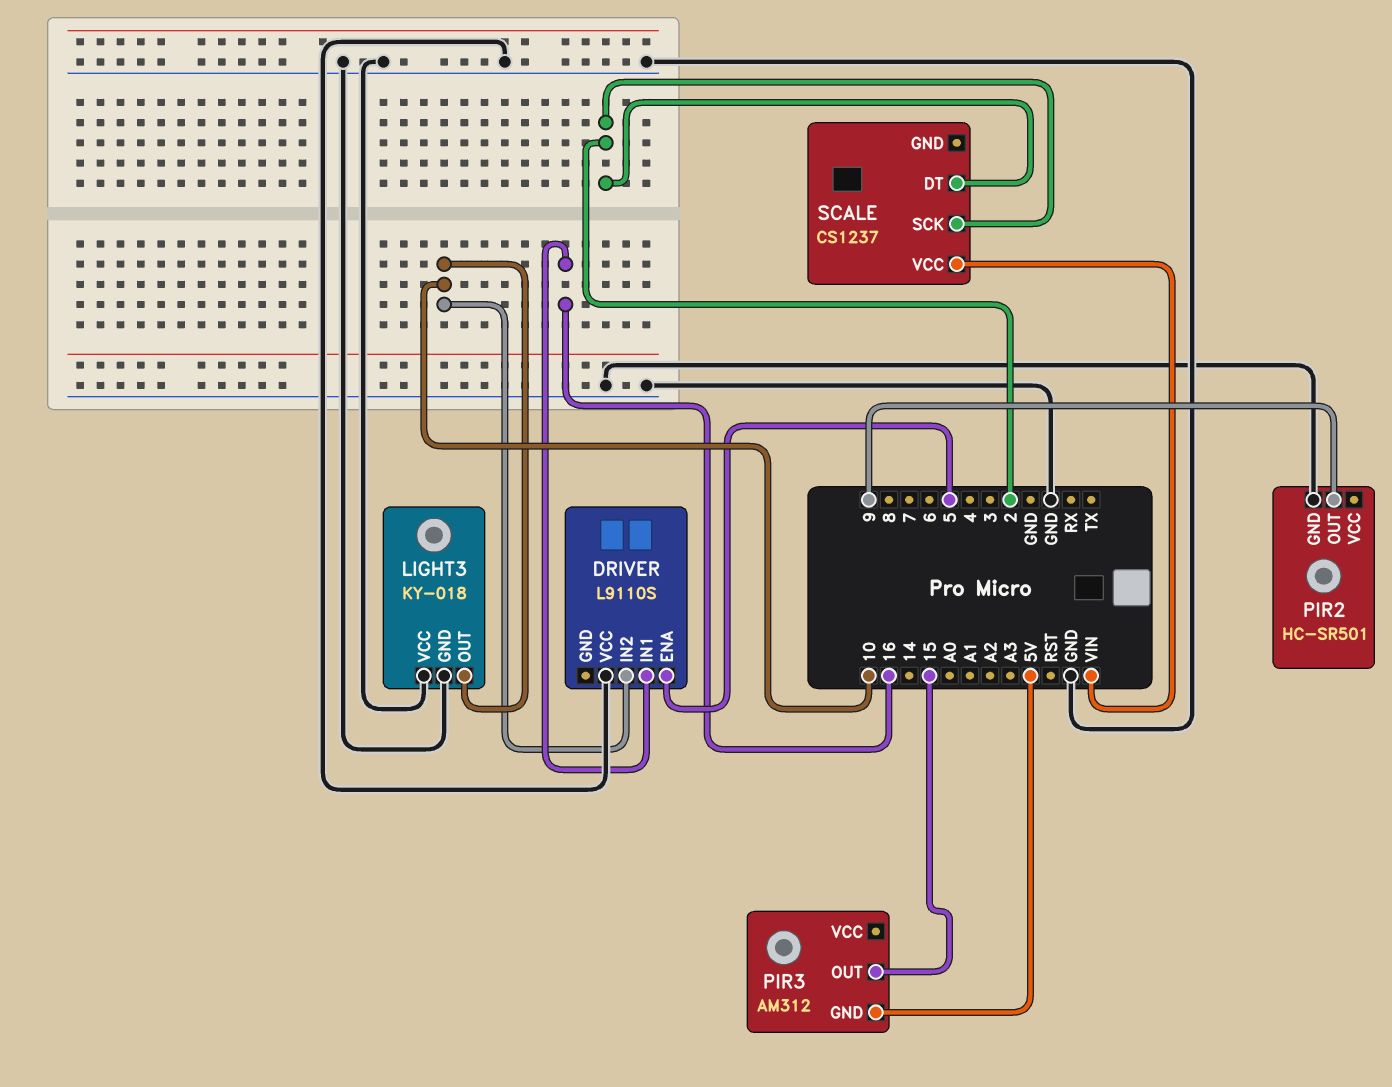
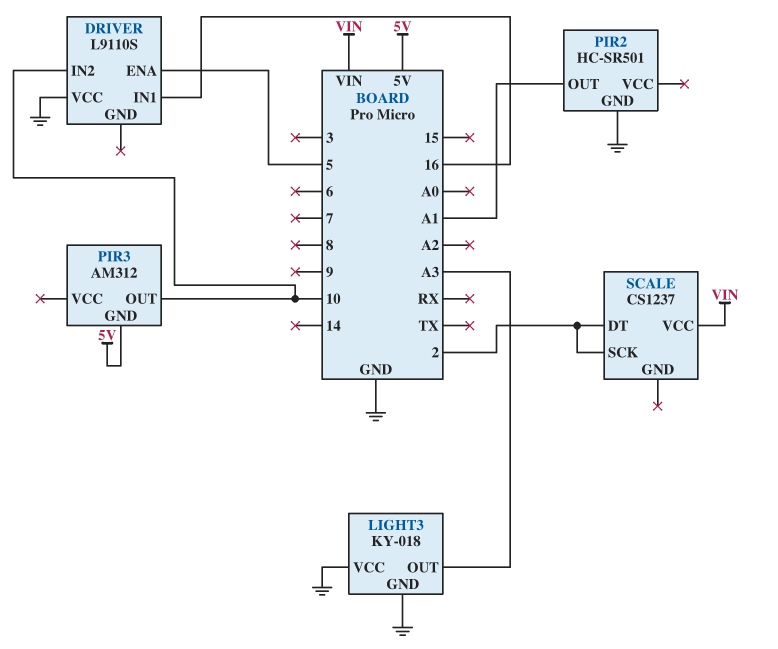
LIGHT3 pin OUT: 10 -> A3
PIR2 pin OUT: 9 -> A1
PIR3 pin OUT: 15 -> 10

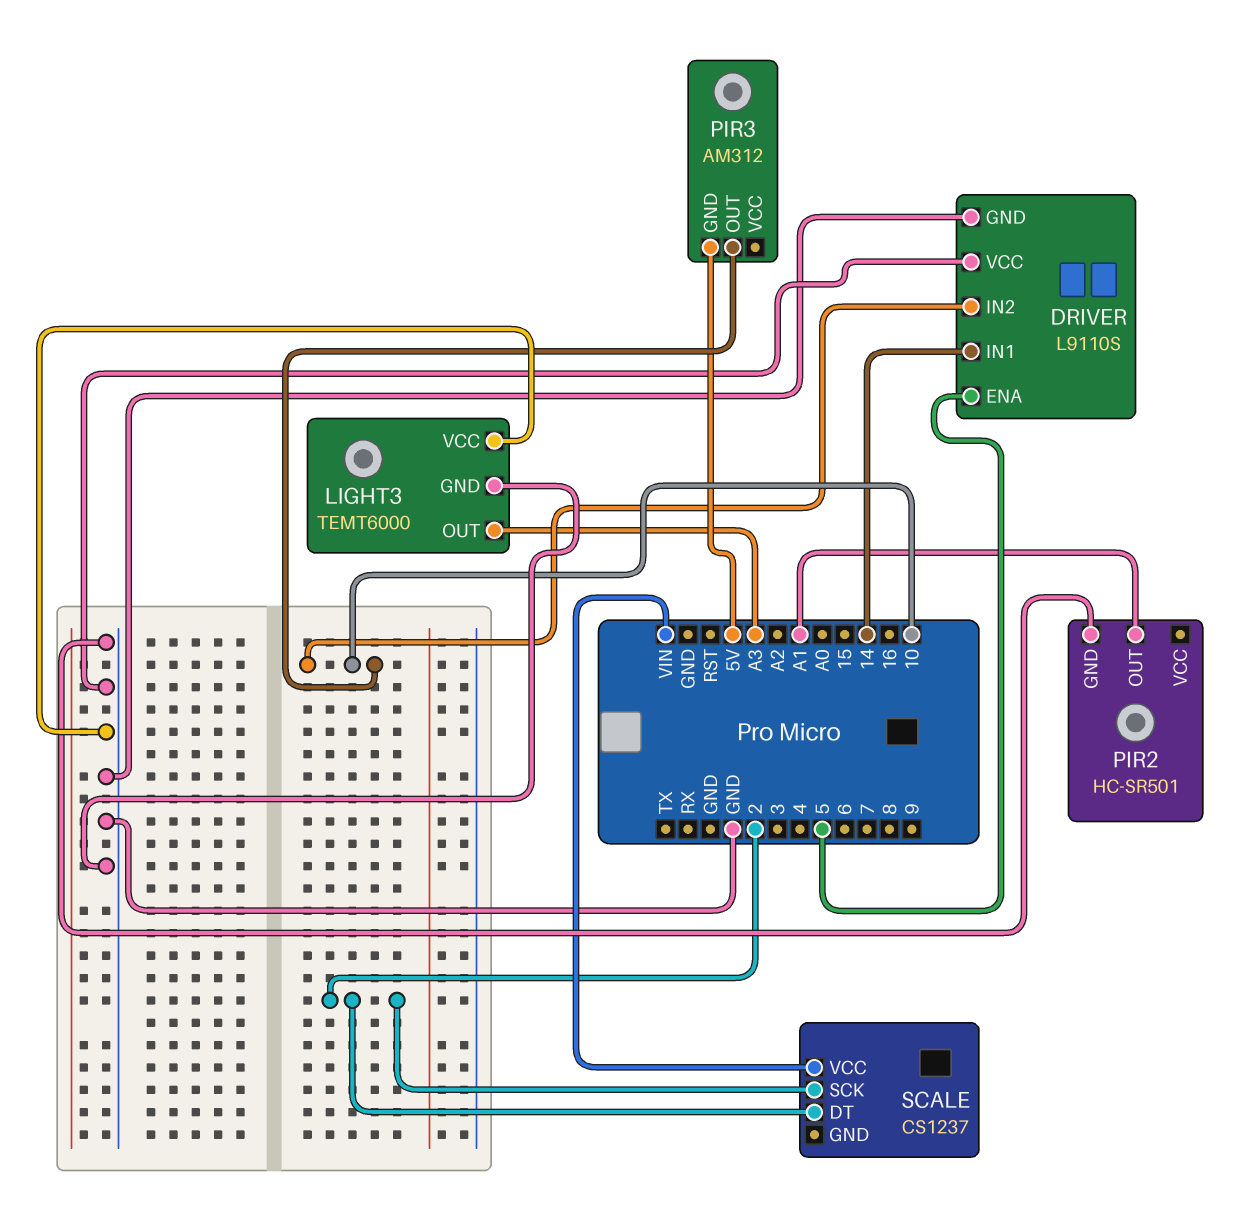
DRIVER pin GND: none -> GND
DRIVER pin IN1: 16 -> 14
LIGHT3: KY-018 -> TEMT6000

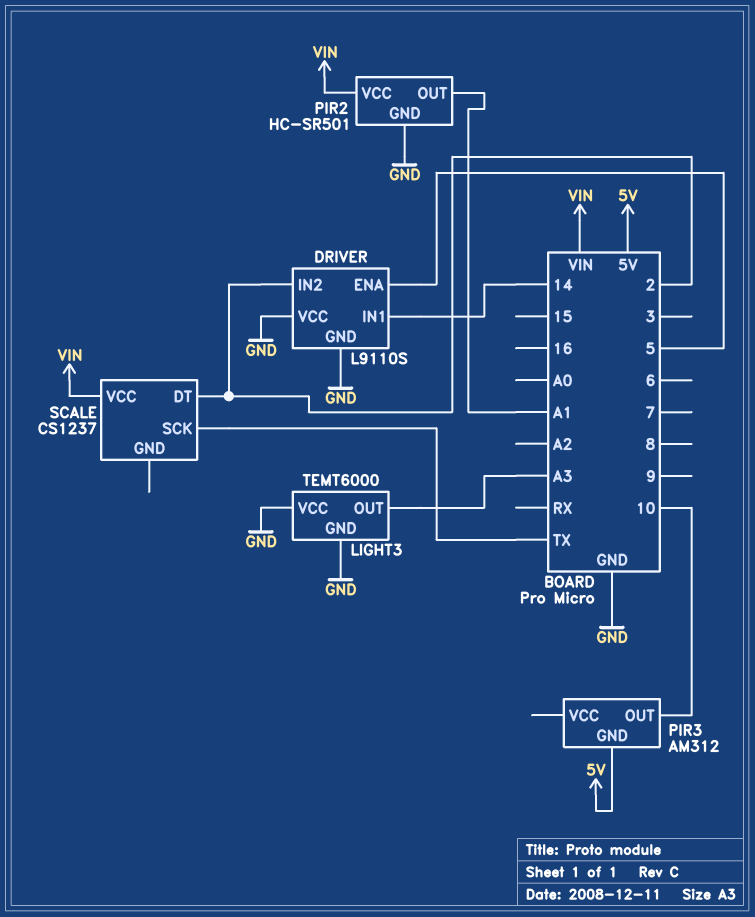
DRIVER pin IN2: 10 -> 2
PIR2 pin VCC: none -> VIN
SCALE pin SCK: 2 -> TX

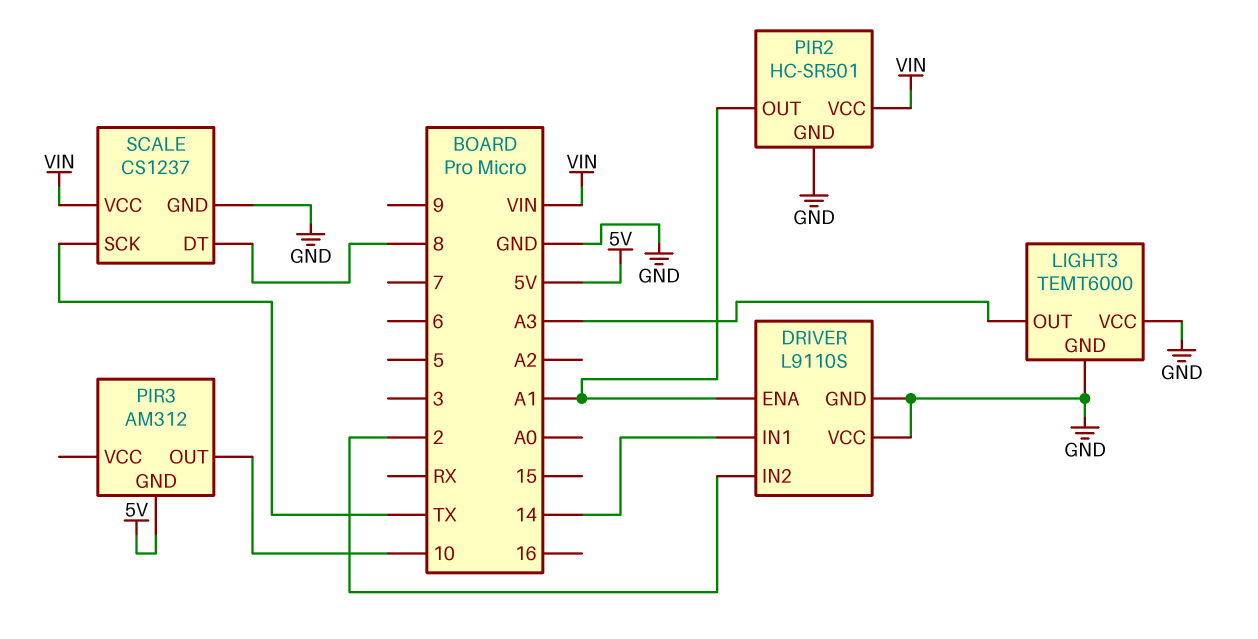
DRIVER pin ENA: 5 -> A1
SCALE pin DT: 2 -> 8
SCALE pin GND: none -> GND

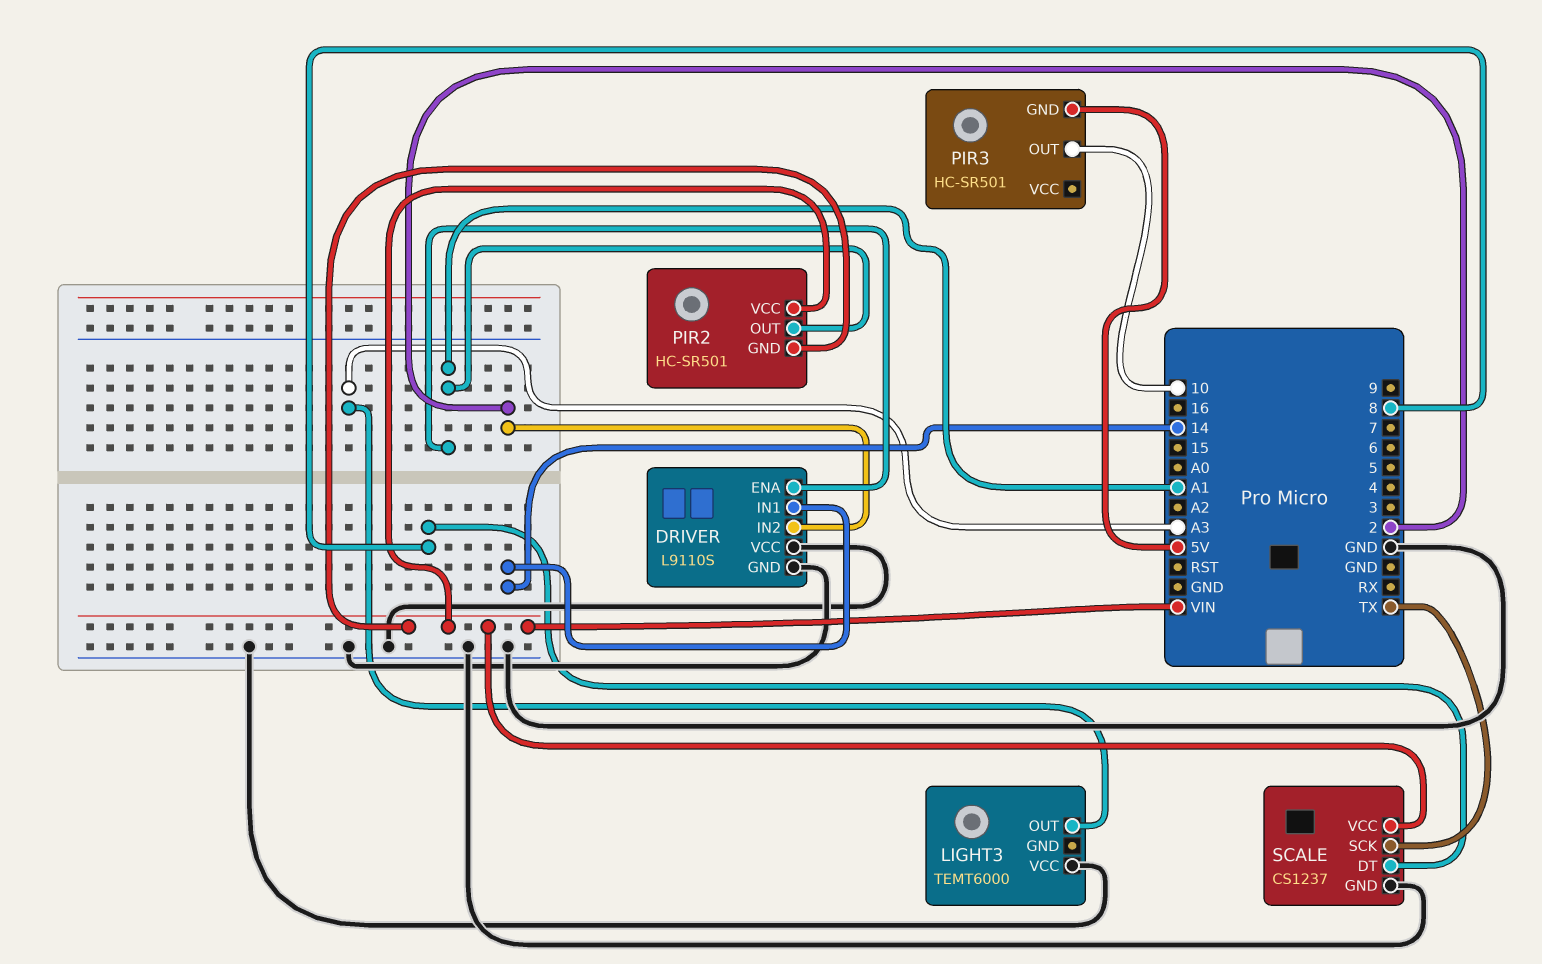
LIGHT3 pin GND: GND -> none
PIR2 pin GND: GND -> VIN
PIR3: AM312 -> HC-SR501

